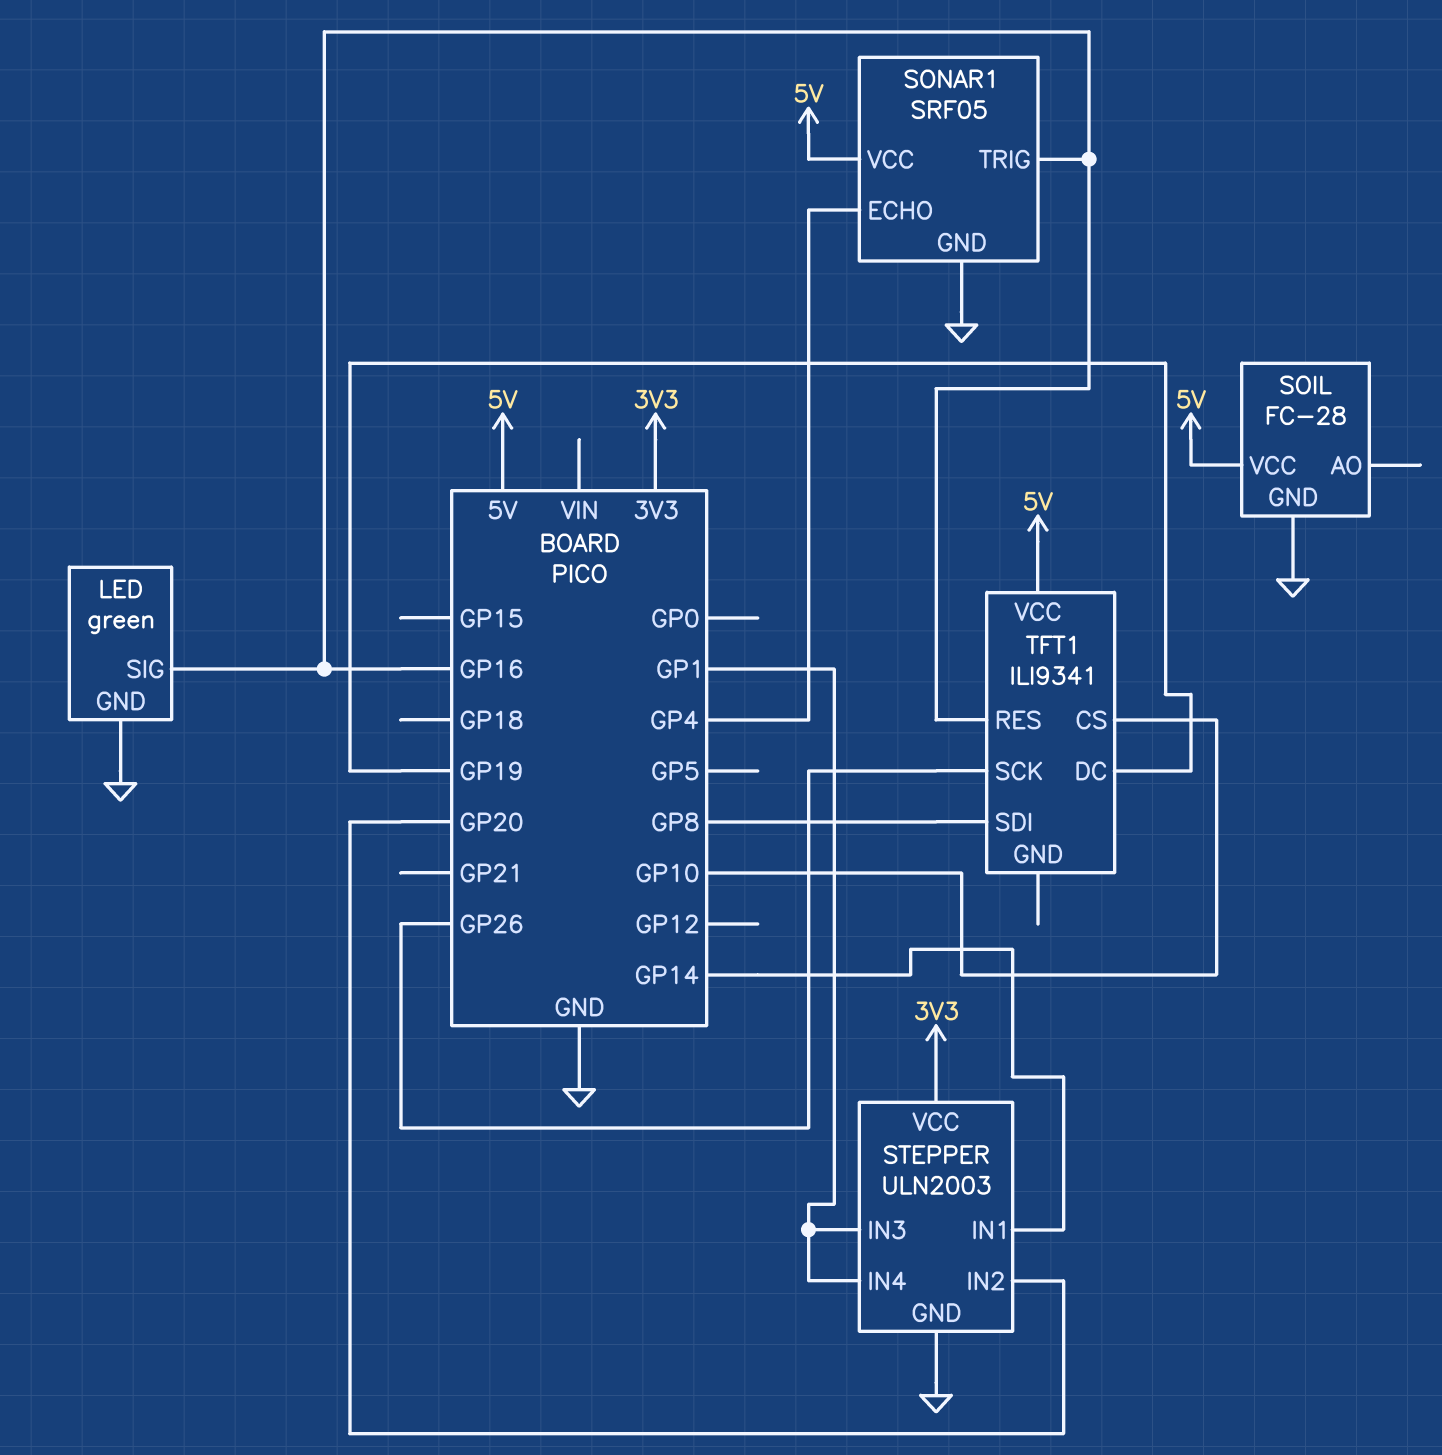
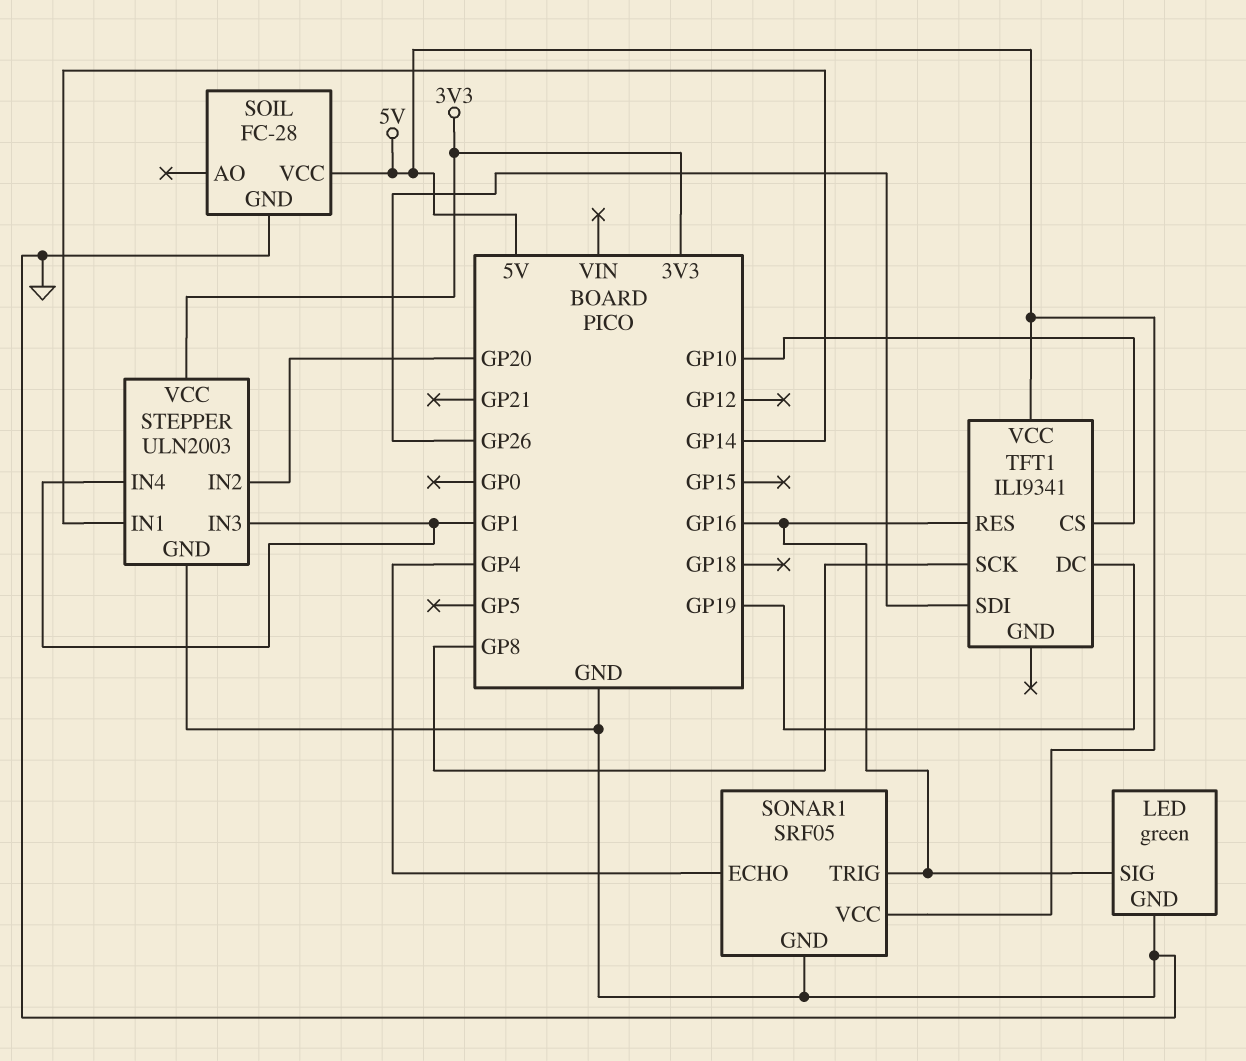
TFT1 pin SCK: GP26 -> GP8
TFT1 pin SDI: GP8 -> GP26

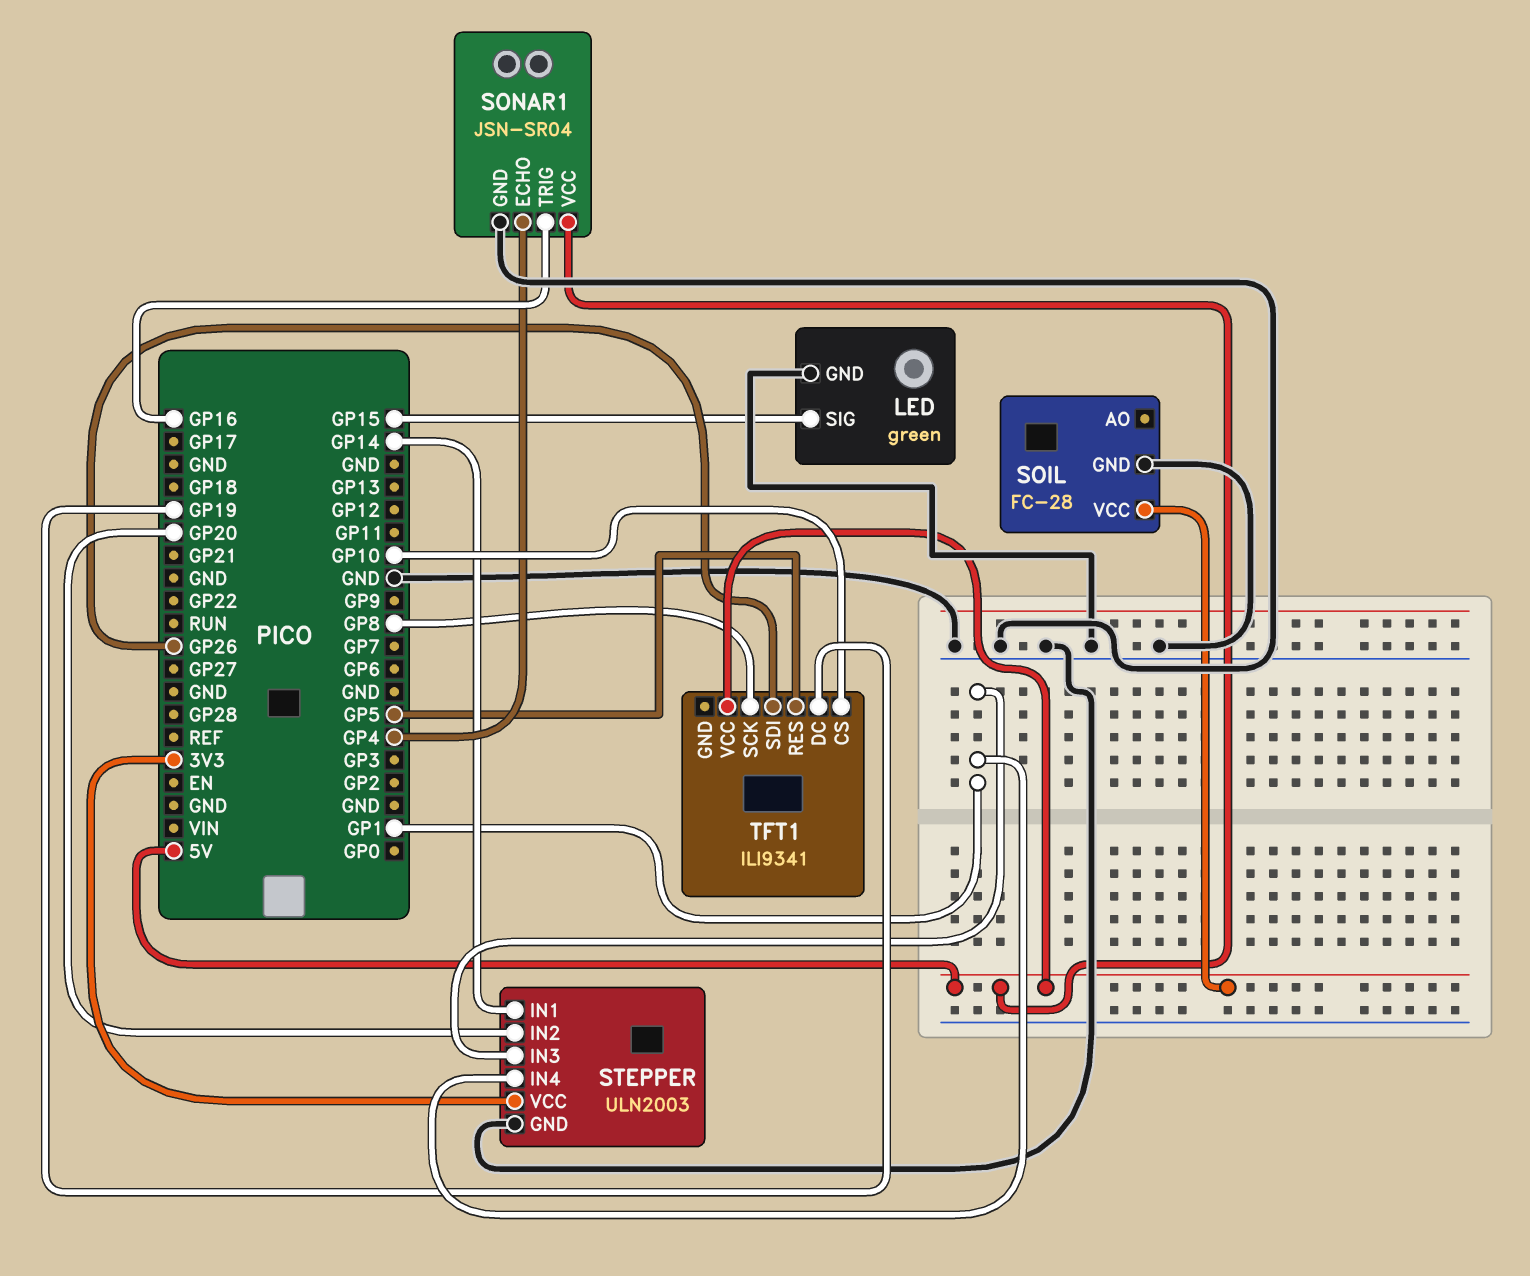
LED pin SIG: GP16 -> GP15
SONAR1: SRF05 -> JSN-SR04
TFT1 pin RES: GP16 -> GP5

